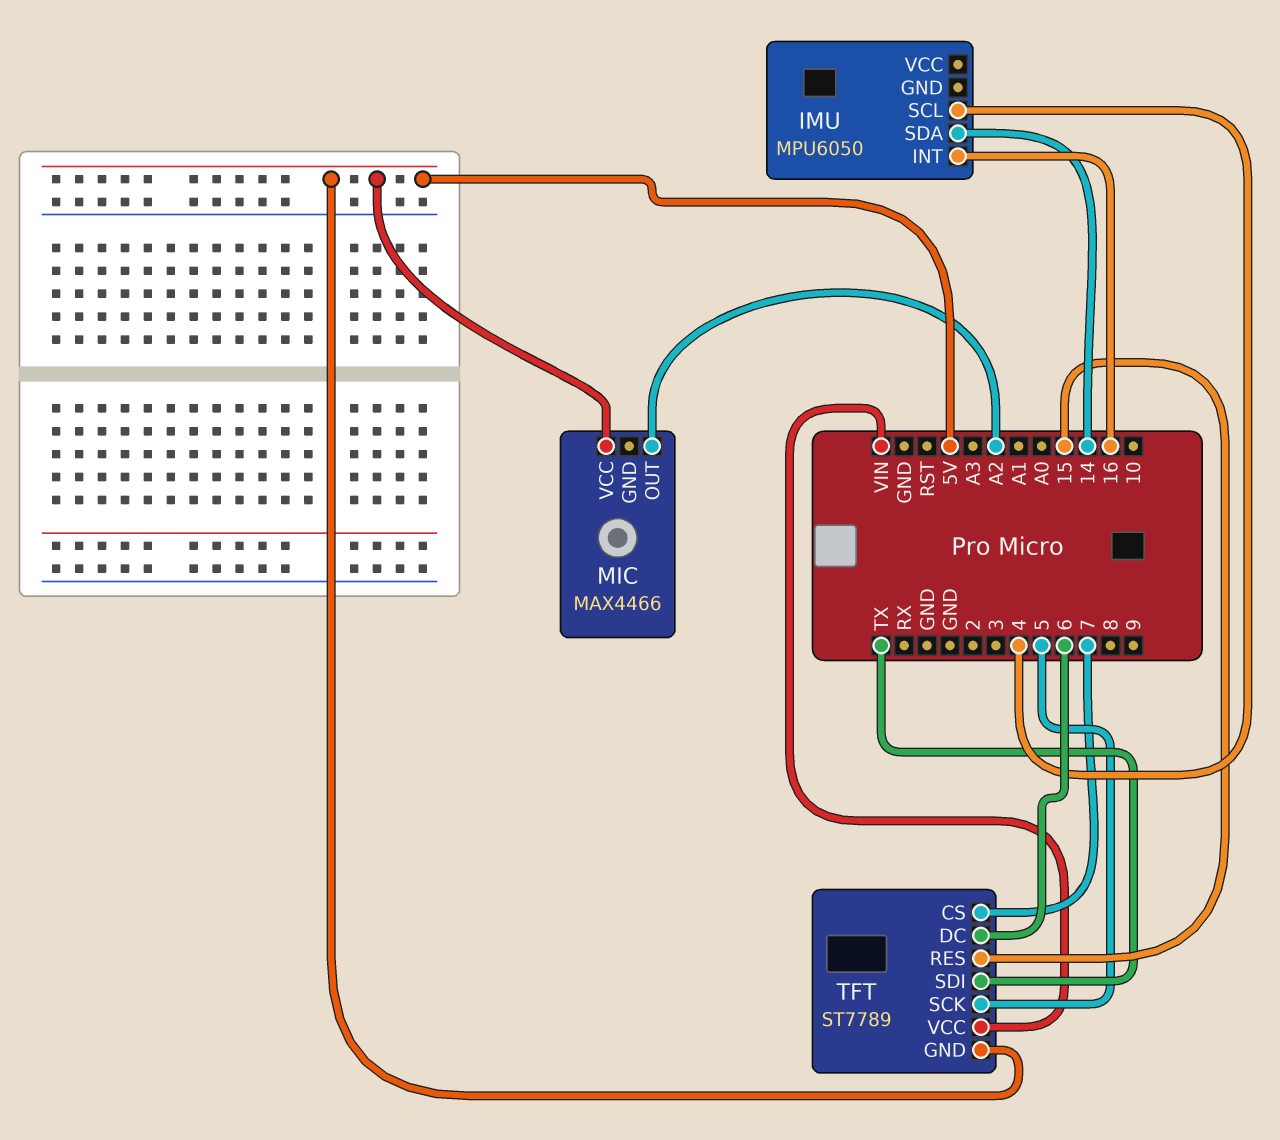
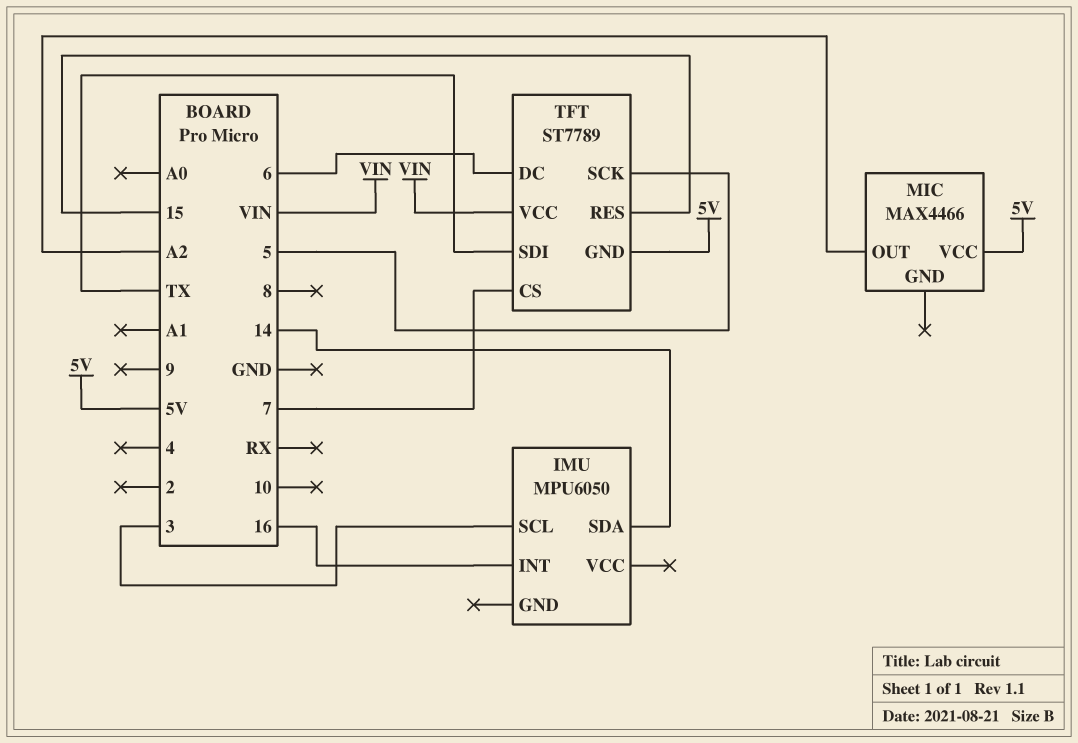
IMU pin SCL: 4 -> 3

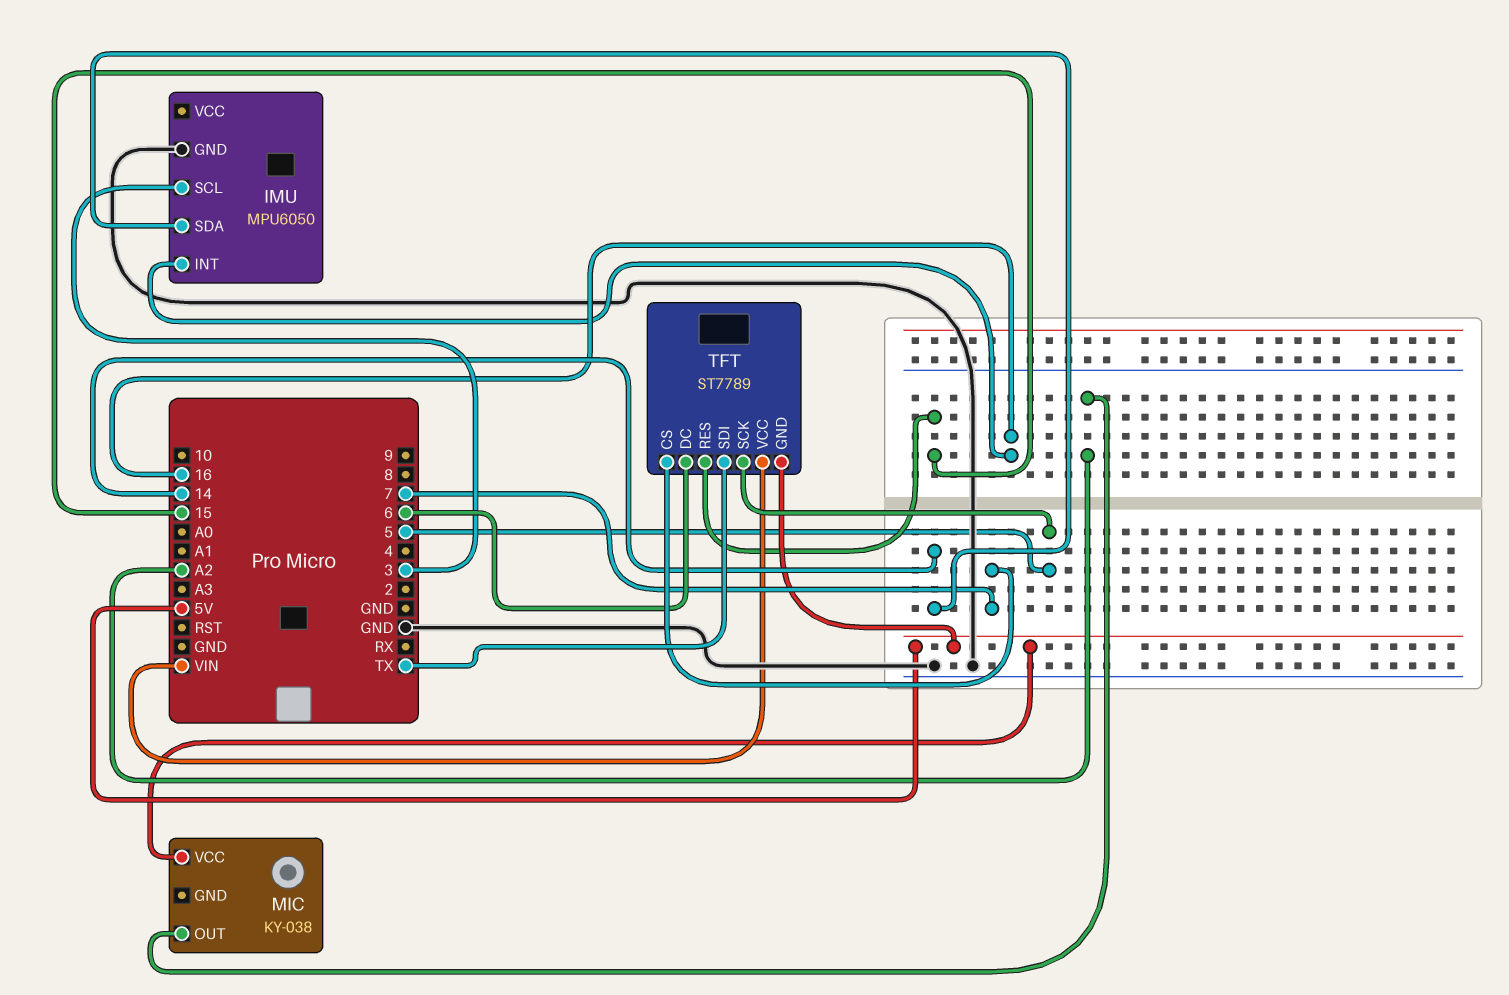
IMU pin GND: none -> GND
MIC: MAX4466 -> KY-038

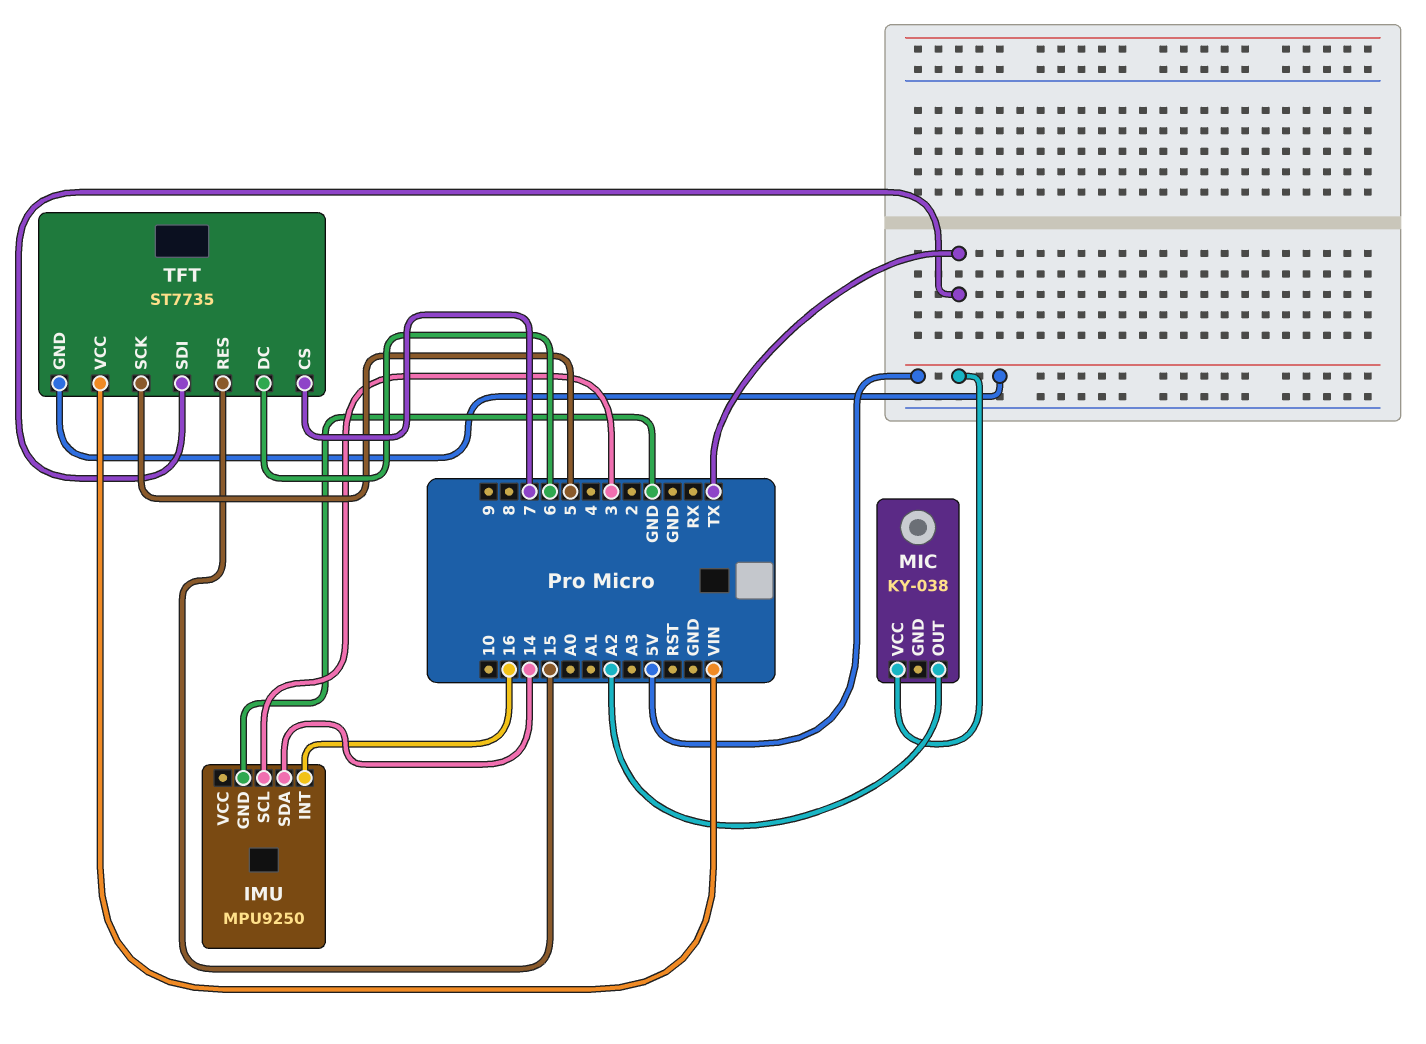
IMU: MPU6050 -> MPU9250
TFT: ST7789 -> ST7735

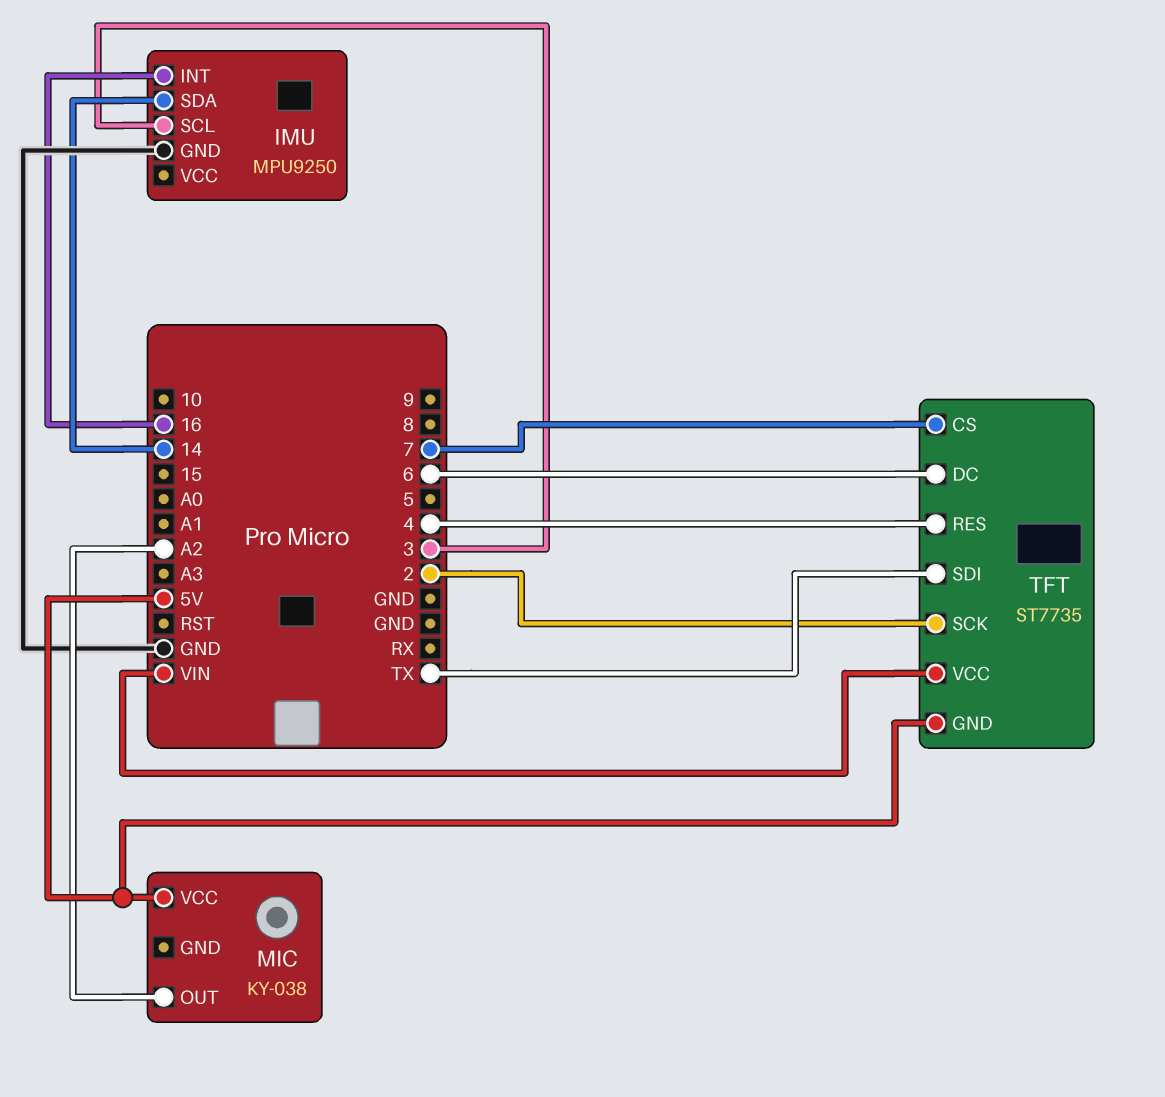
TFT pin RES: 15 -> 4
TFT pin SCK: 5 -> 2

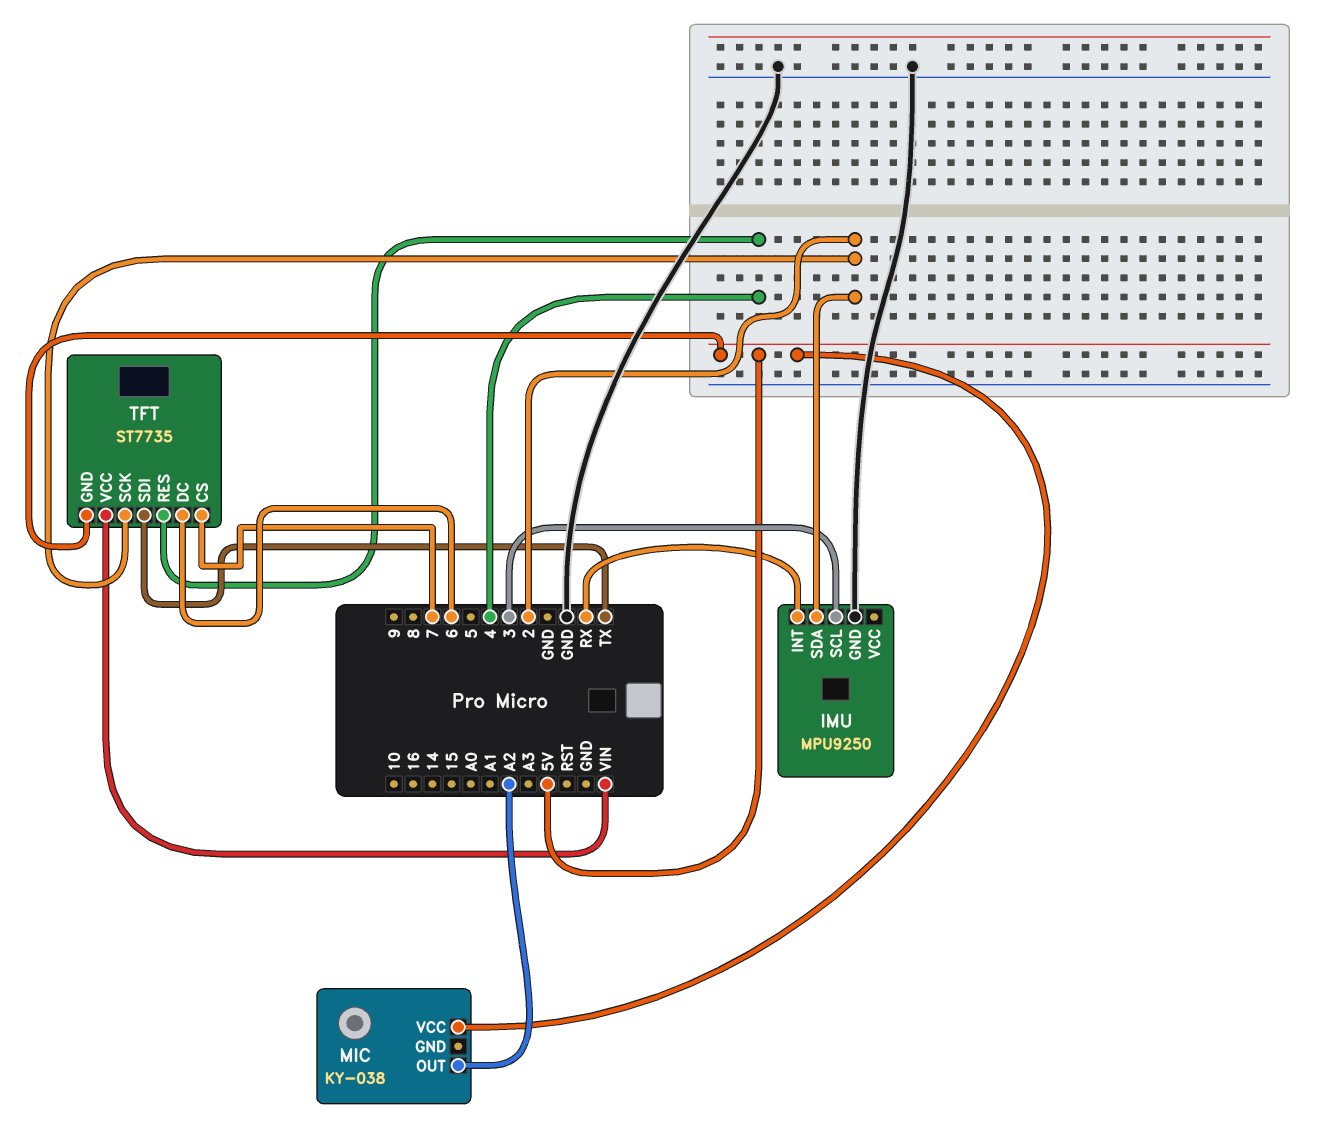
IMU pin INT: 16 -> RX
IMU pin SDA: 14 -> 2

